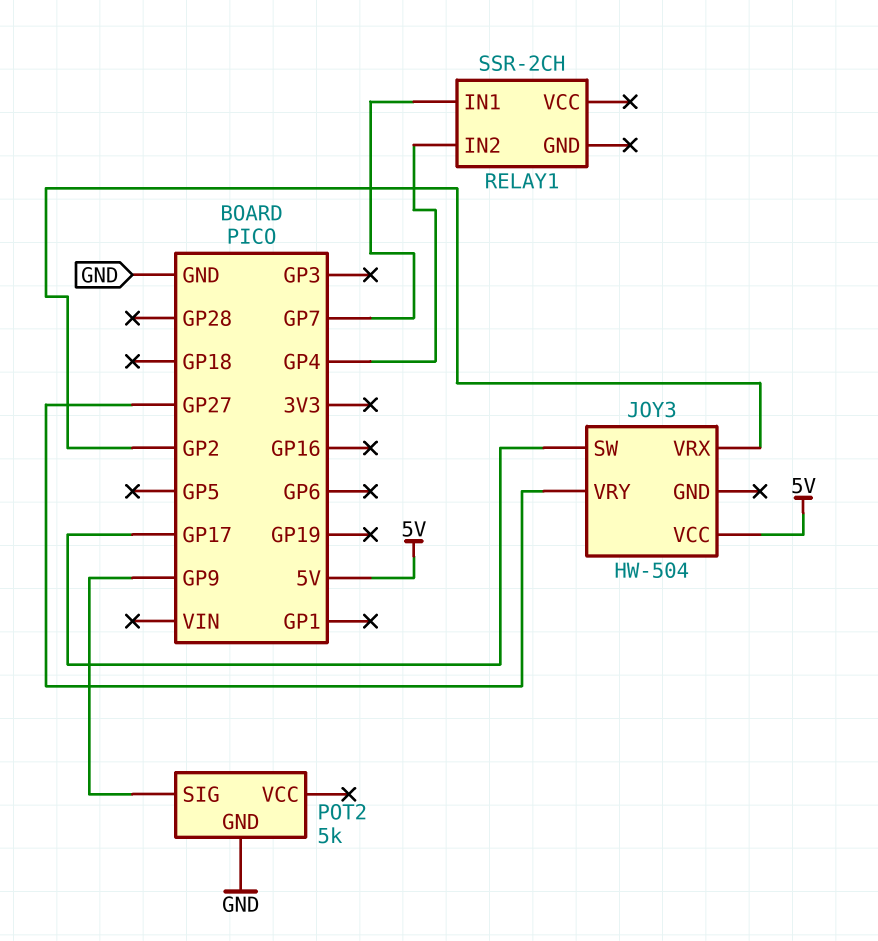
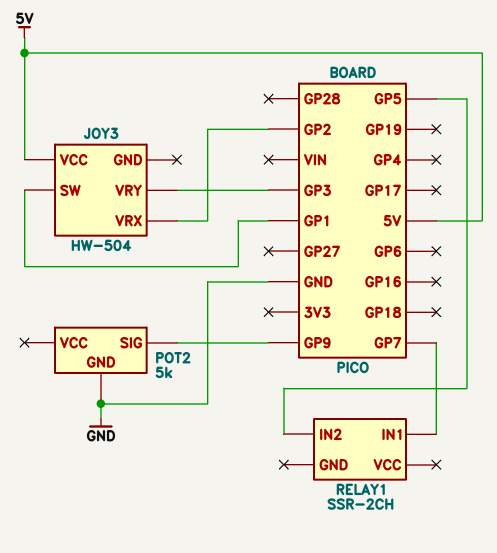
JOY3 pin SW: GP17 -> GP1
JOY3 pin VRY: GP27 -> GP3
RELAY1 pin IN2: GP4 -> GP5

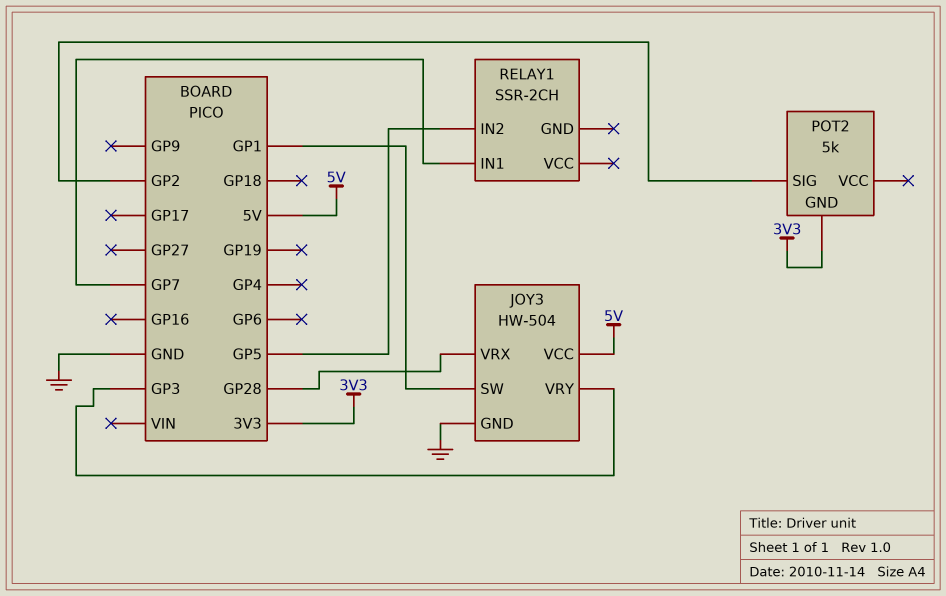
JOY3 pin GND: none -> GND
JOY3 pin VRX: GP2 -> GP28
POT2 pin GND: GND -> 3V3
POT2 pin SIG: GP9 -> GP2

